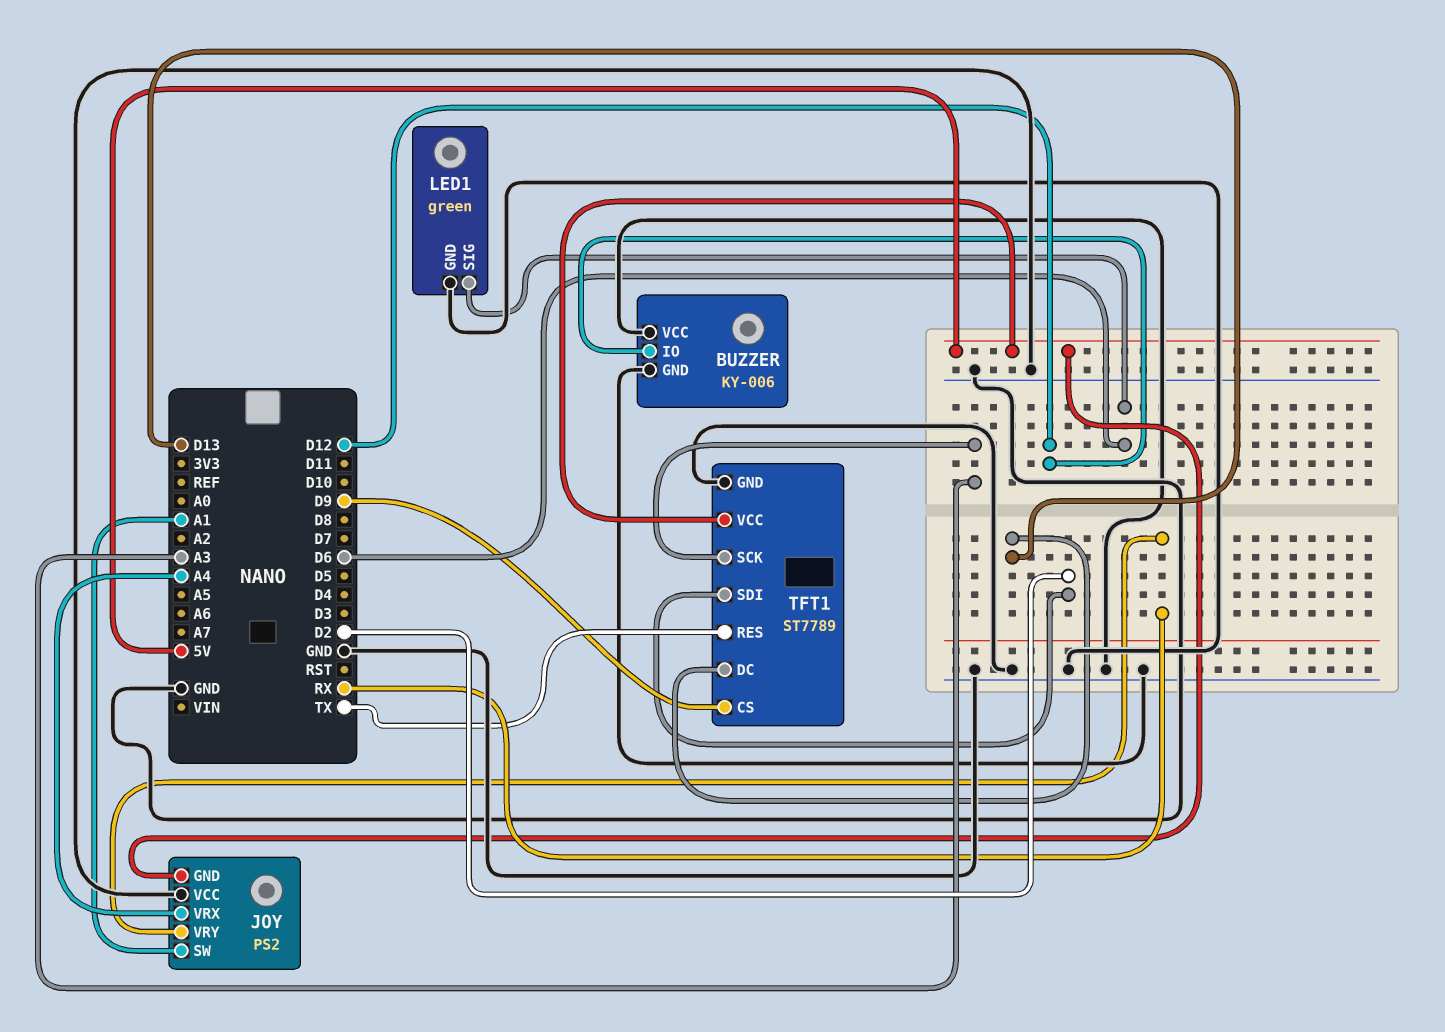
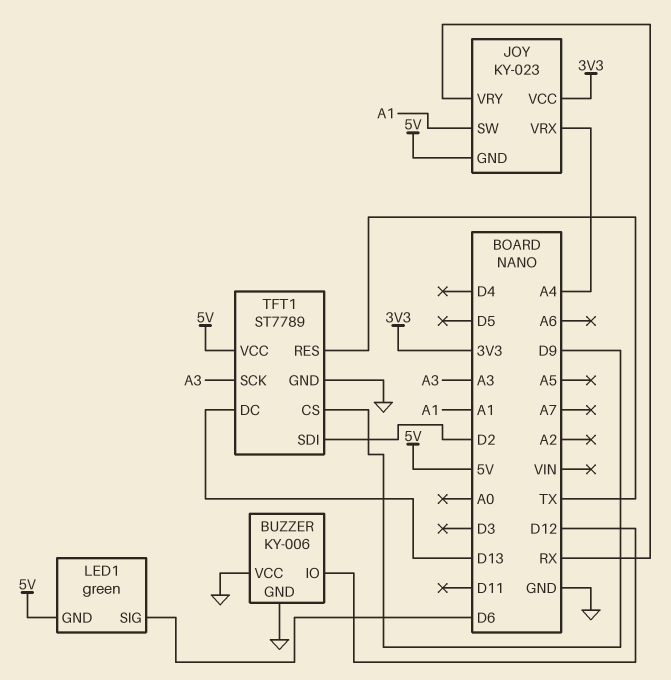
JOY: PS2 -> KY-023
JOY pin VCC: GND -> 3V3
LED1 pin GND: GND -> 5V

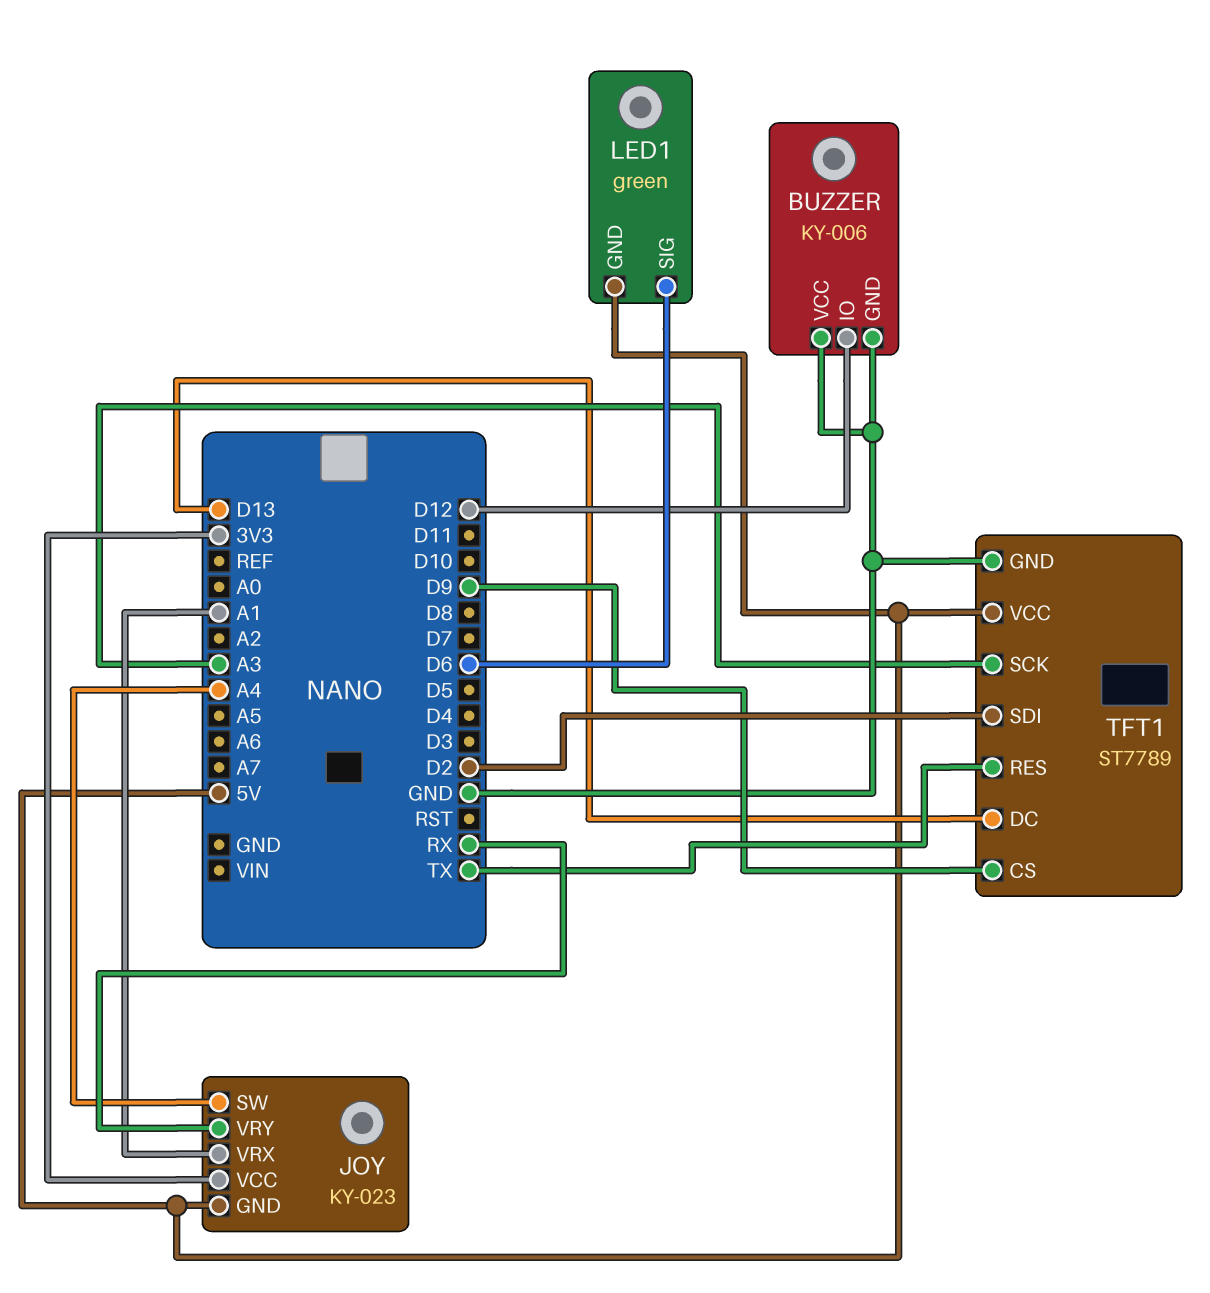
JOY pin SW: A1 -> A4
JOY pin VRX: A4 -> A1

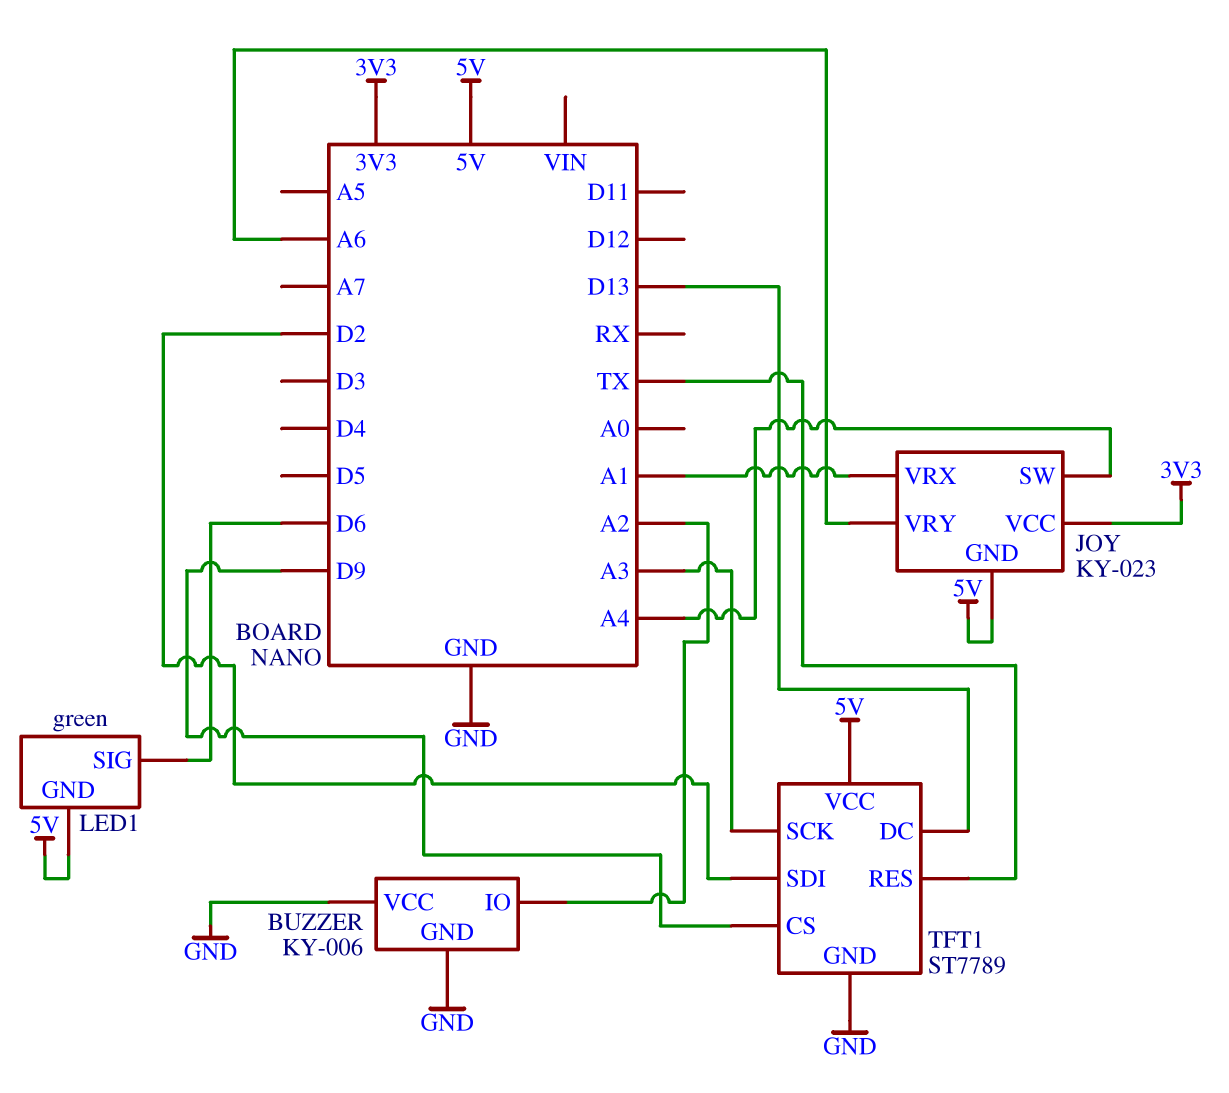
BUZZER pin IO: D12 -> A2
JOY pin VRY: RX -> A6

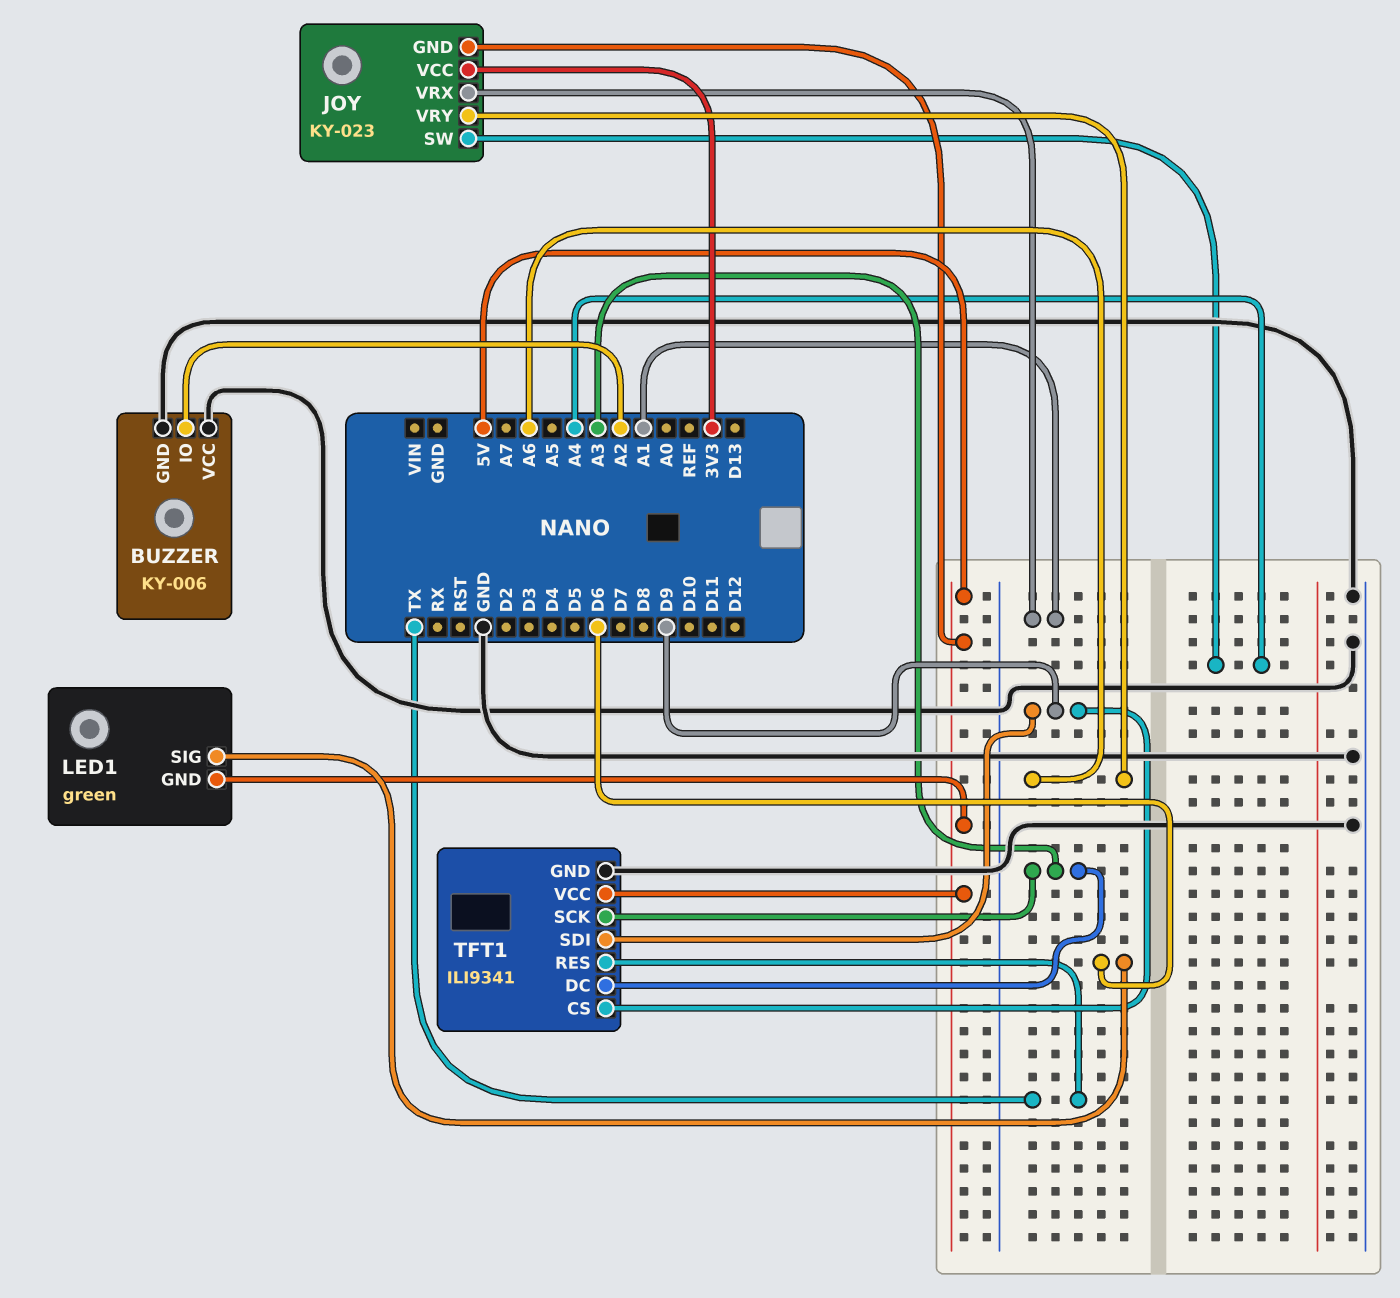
TFT1: ST7789 -> ILI9341
TFT1 pin DC: D13 -> A3
TFT1 pin SDI: D2 -> D9

